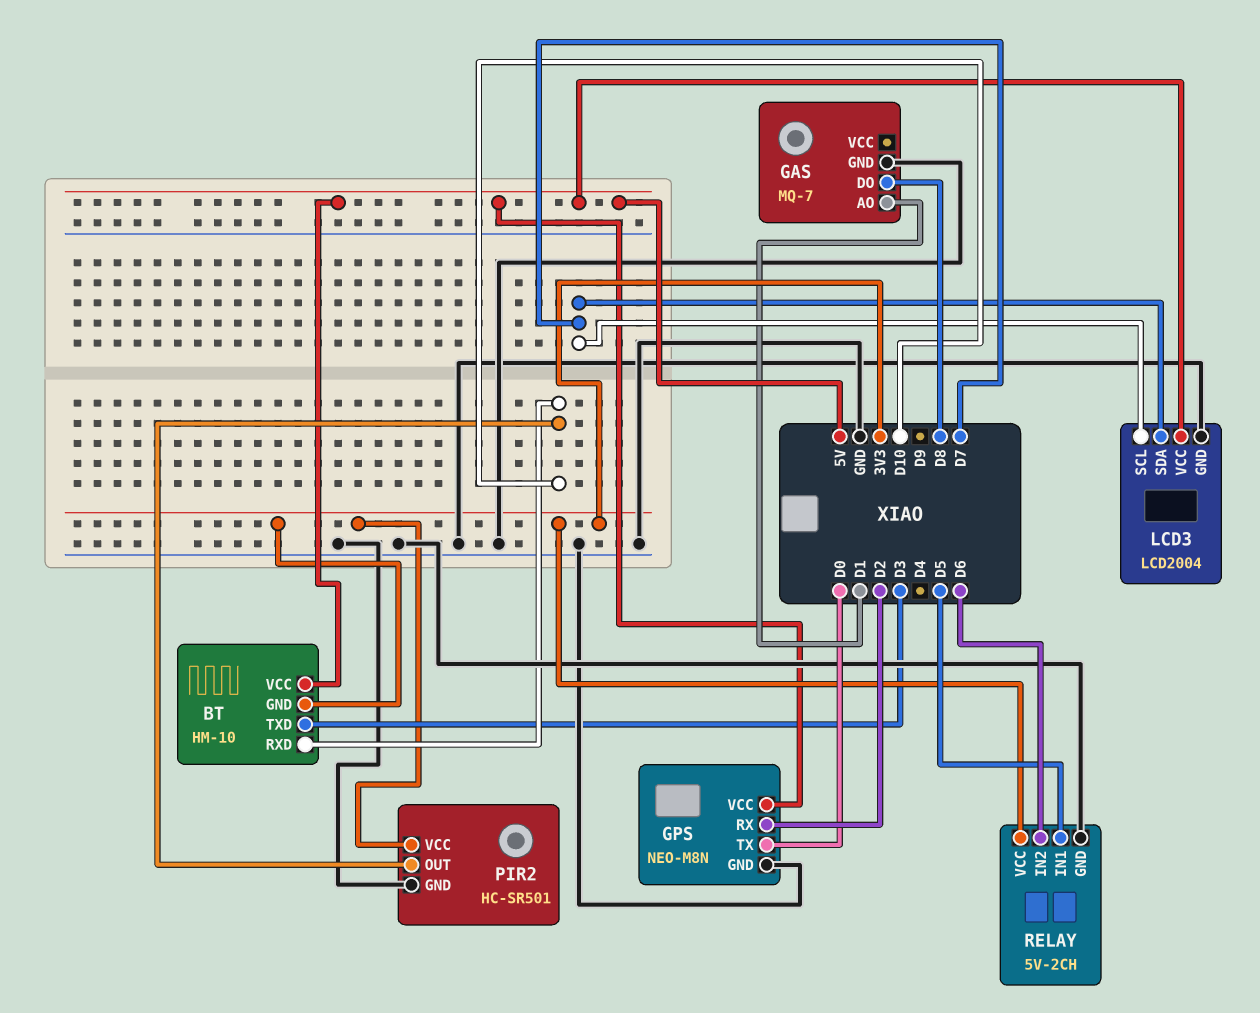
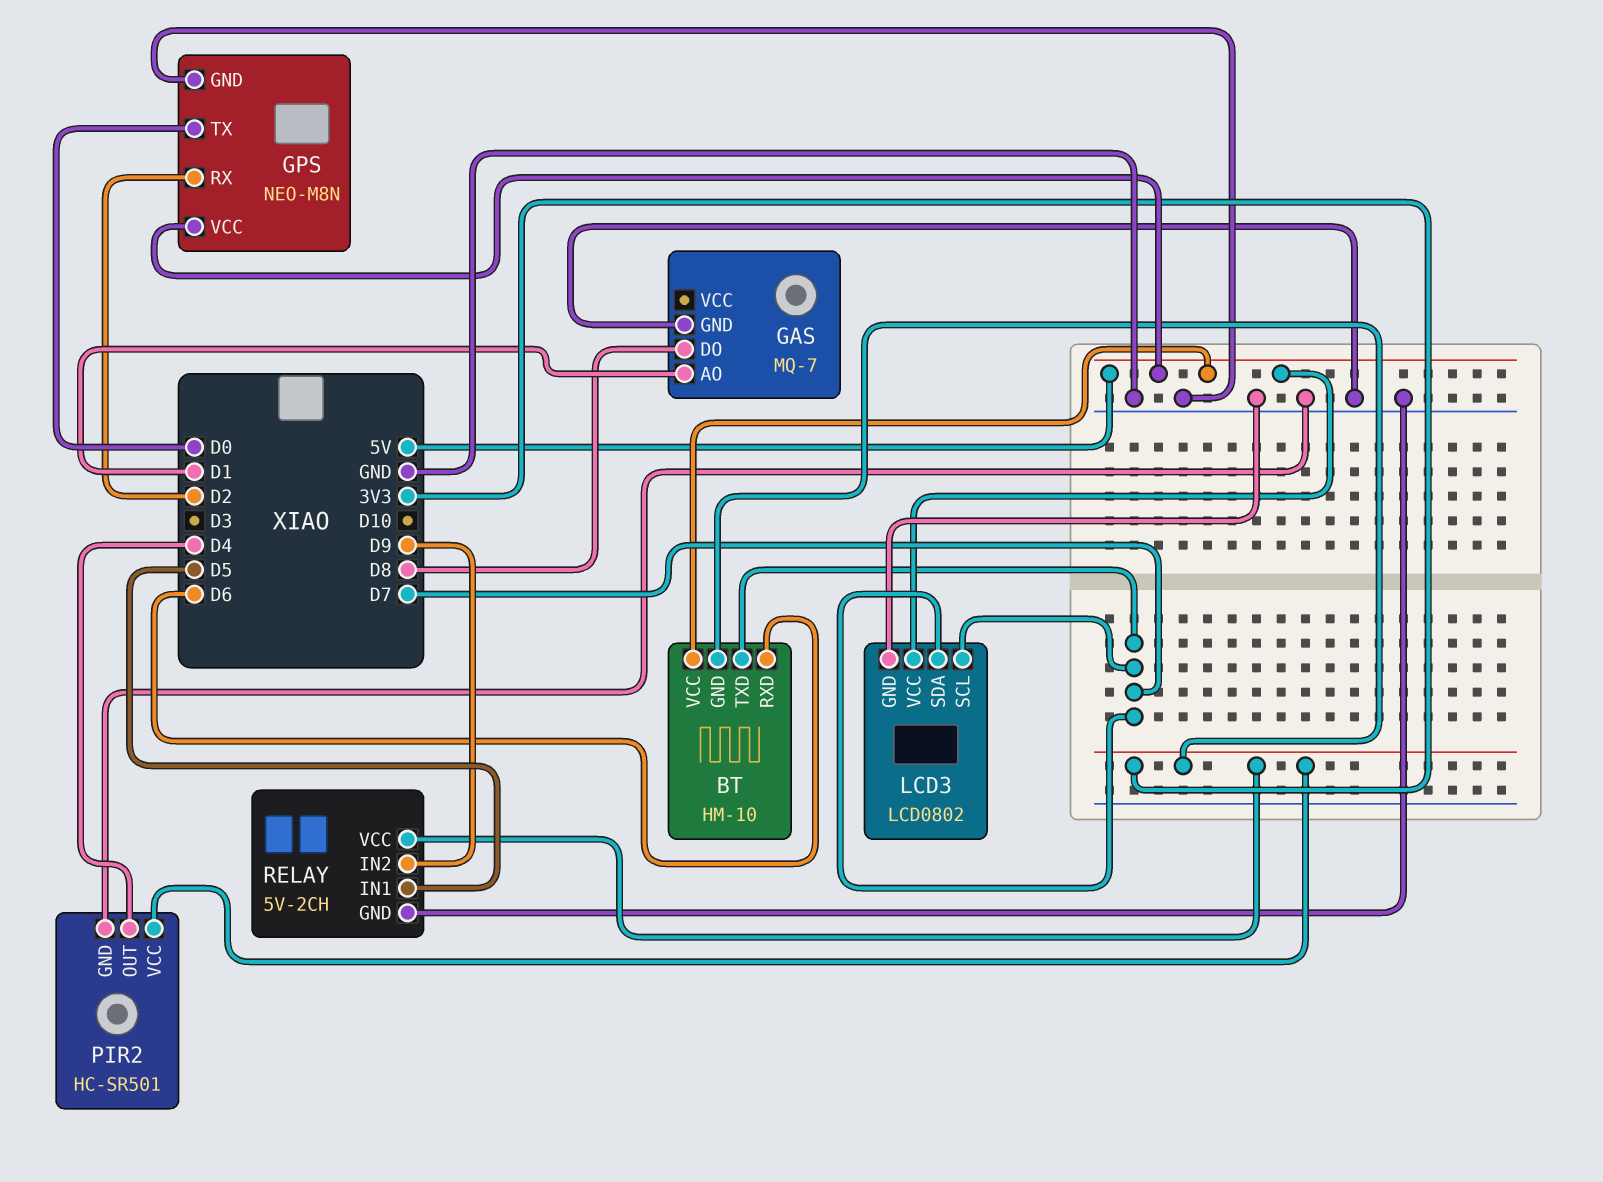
BT pin RXD: D10 -> D6
BT pin TXD: D3 -> D7
LCD3: LCD2004 -> LCD0802
PIR2 pin OUT: D10 -> D4
RELAY pin IN2: D6 -> D9

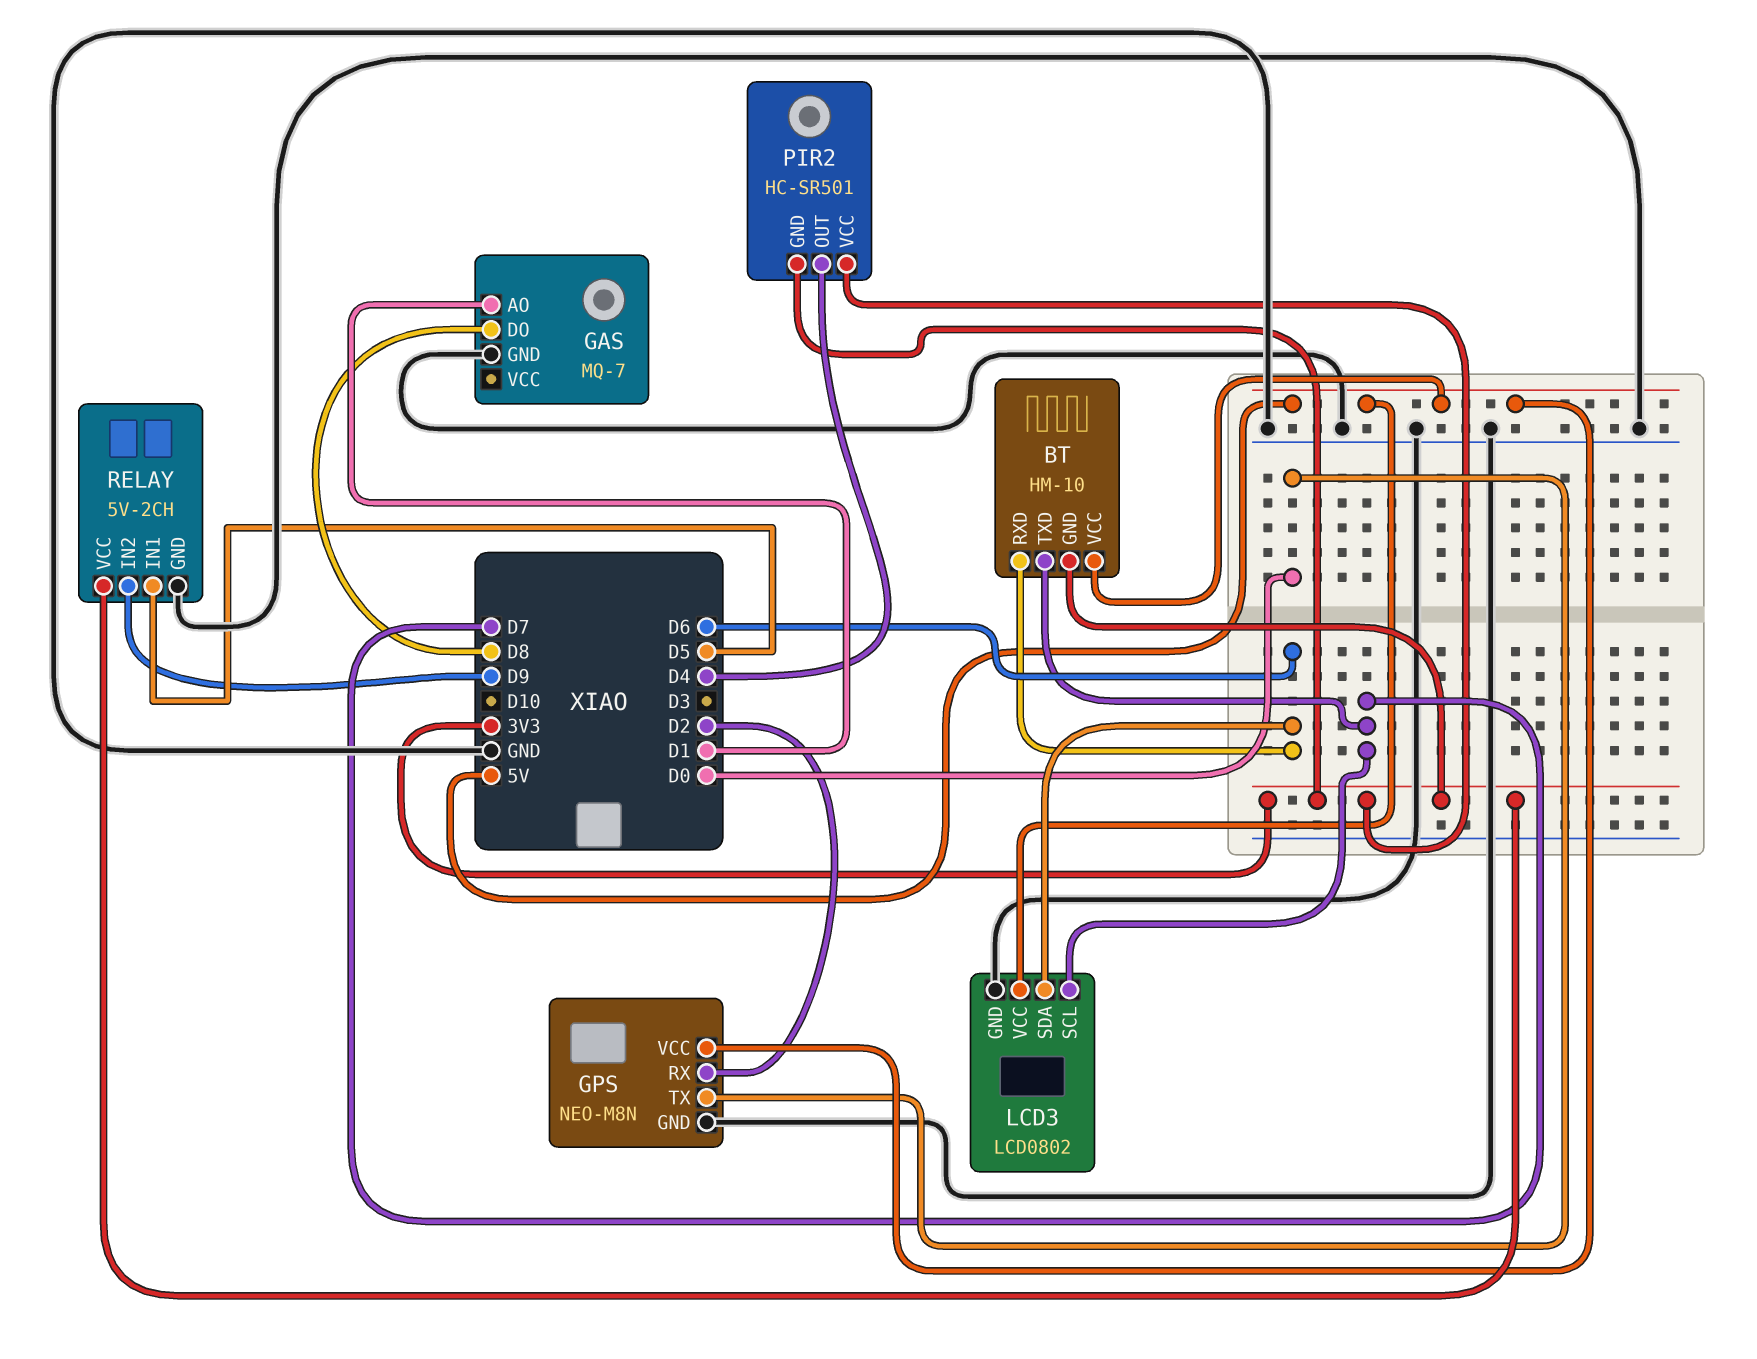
LCD3 pin SDA: D7 -> D6
PIR2 pin GND: GND -> 3V3

